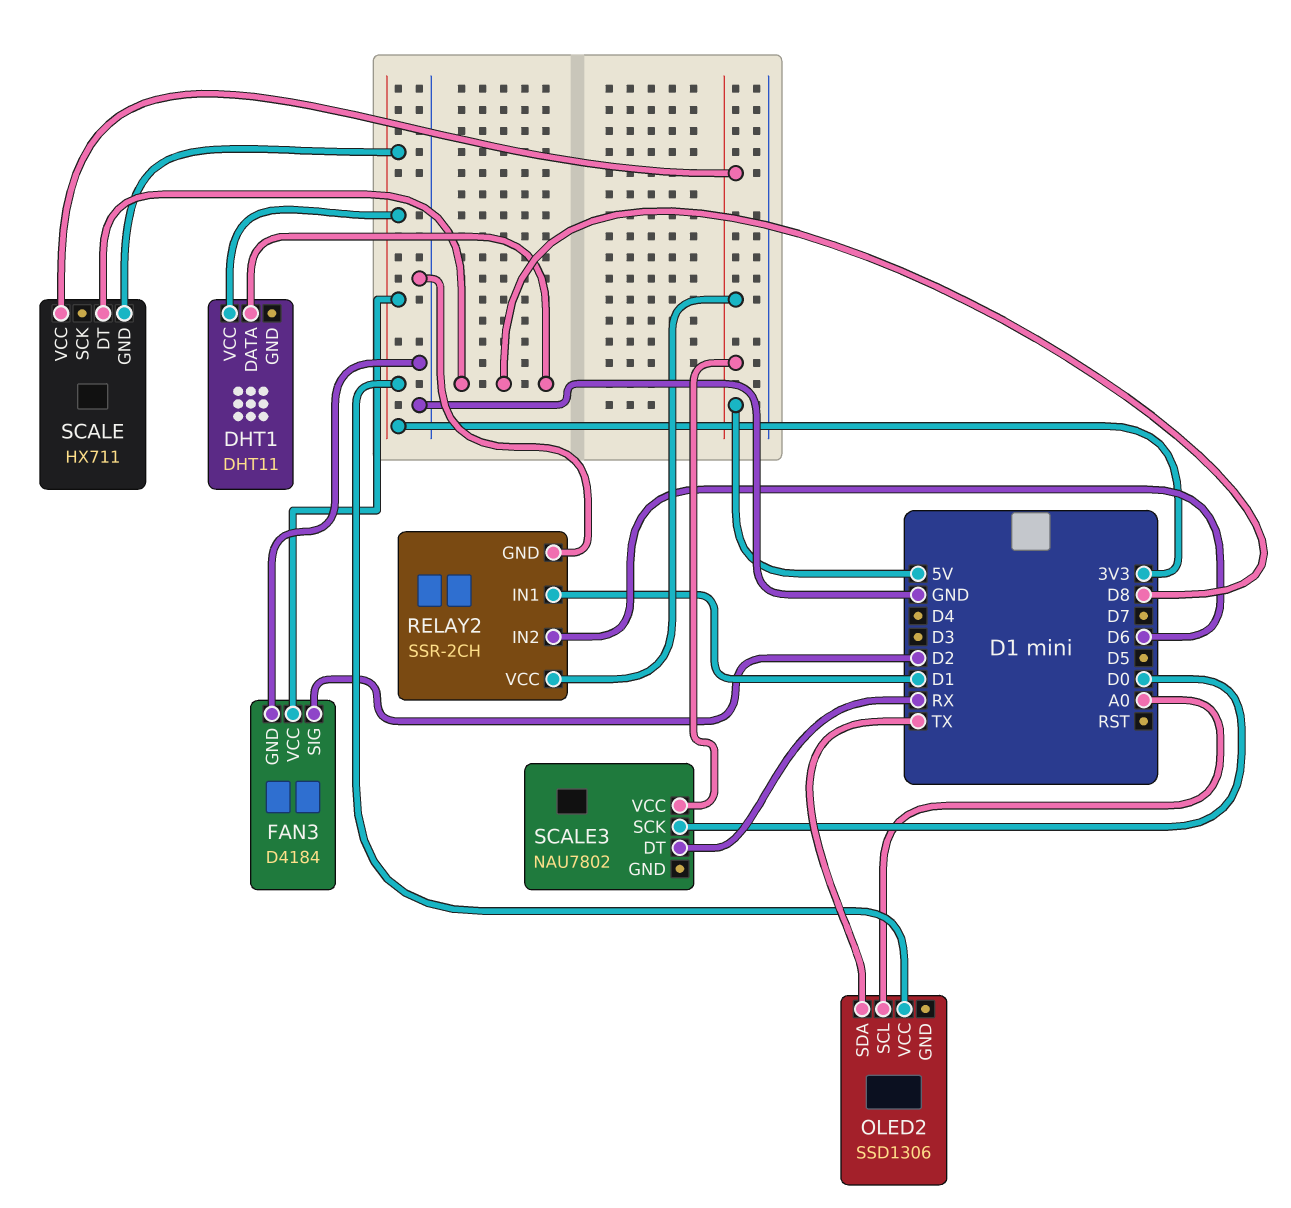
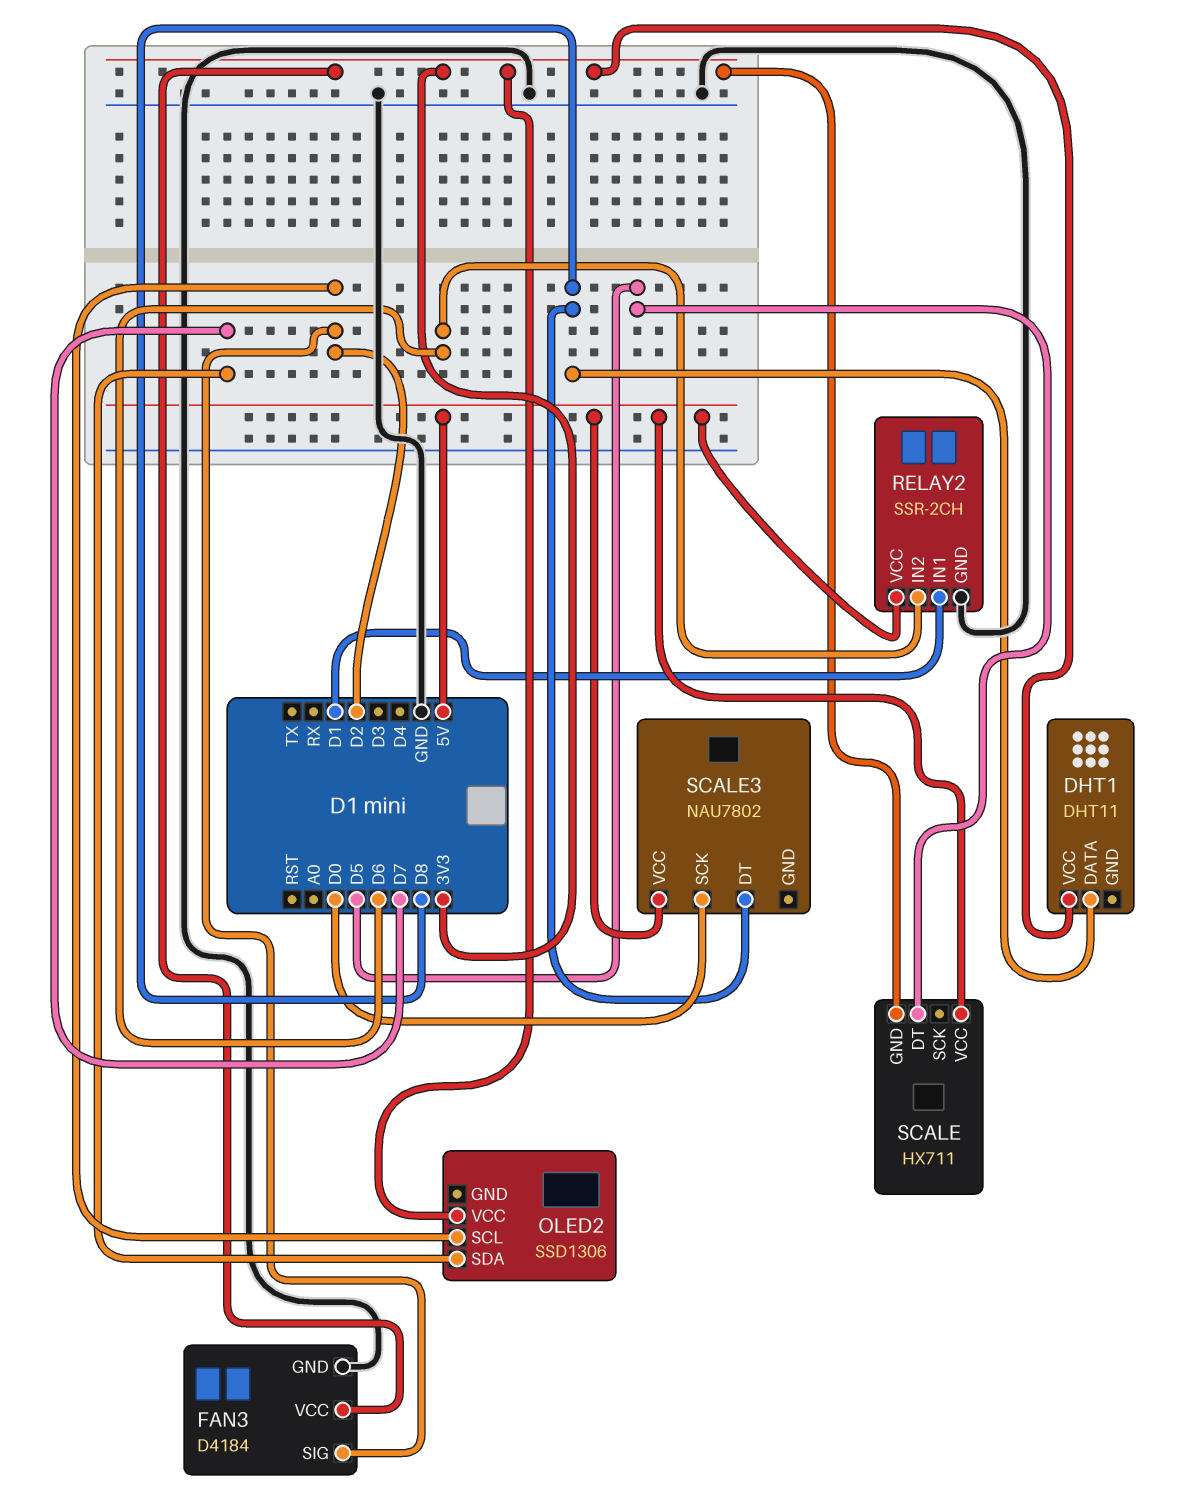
OLED2 pin SCL: A0 -> D2
OLED2 pin SDA: TX -> D7
SCALE pin DT: D8 -> D5
SCALE3 pin DT: RX -> D8

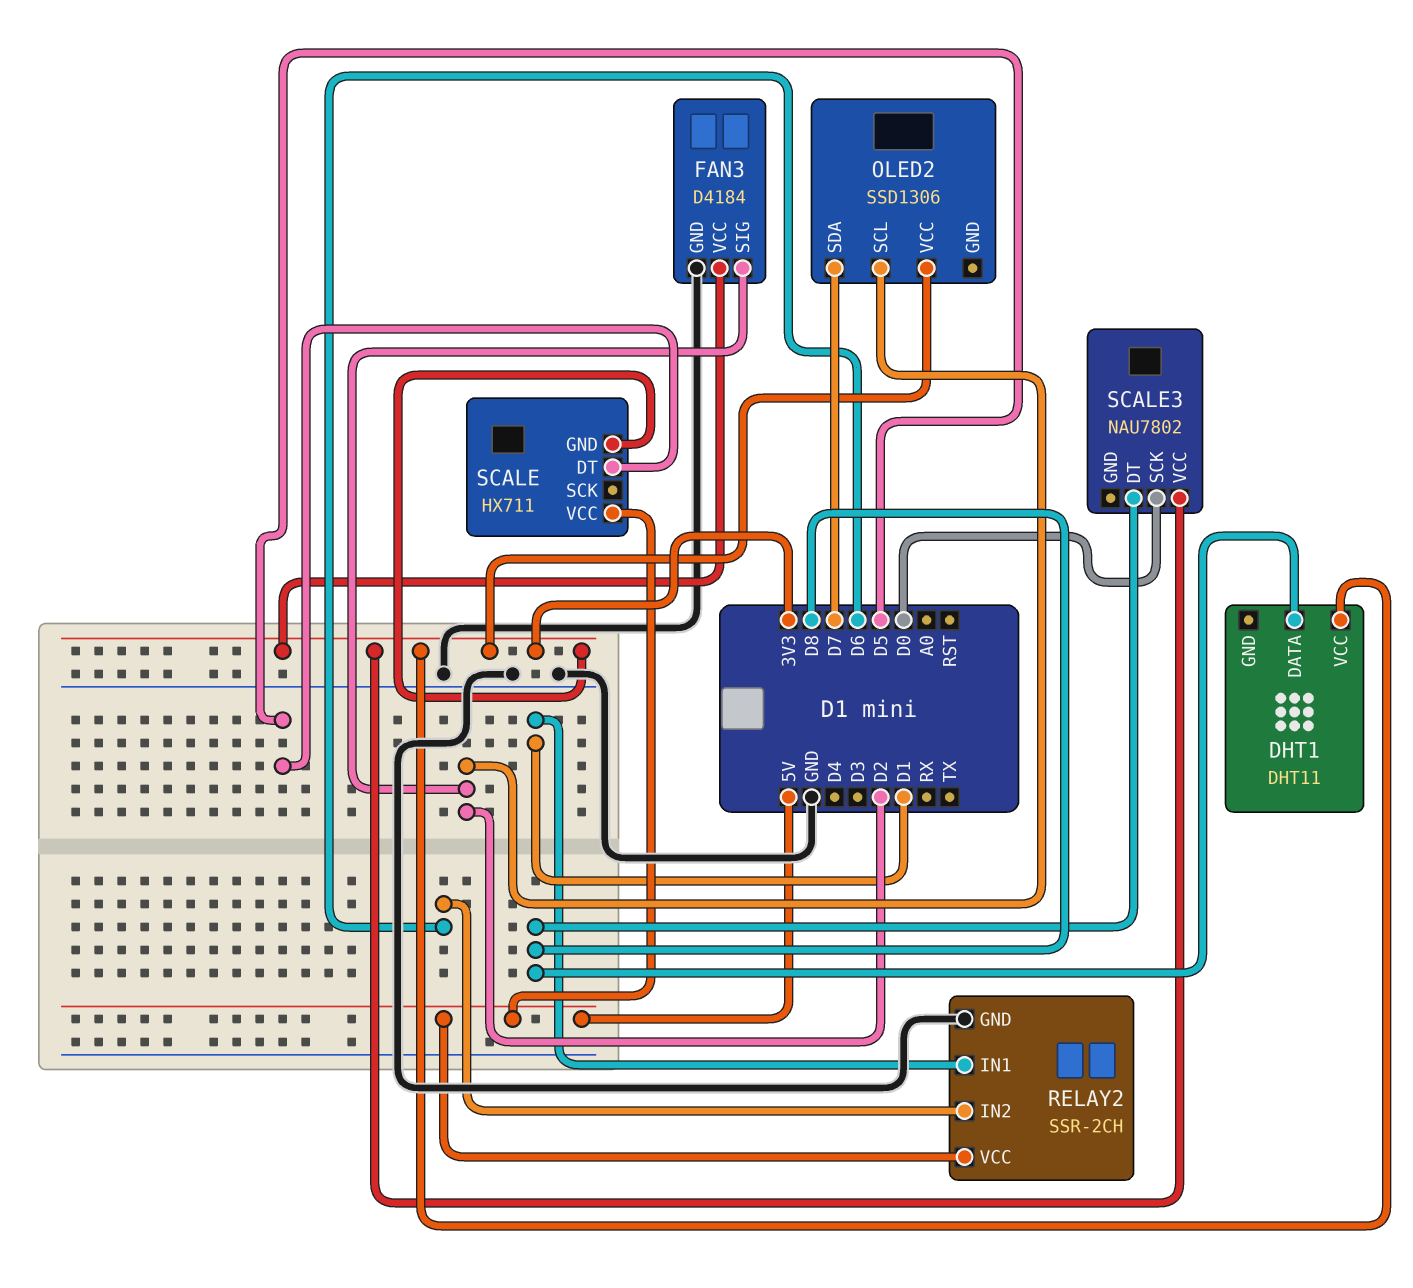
SCALE3 pin VCC: 5V -> 3V3

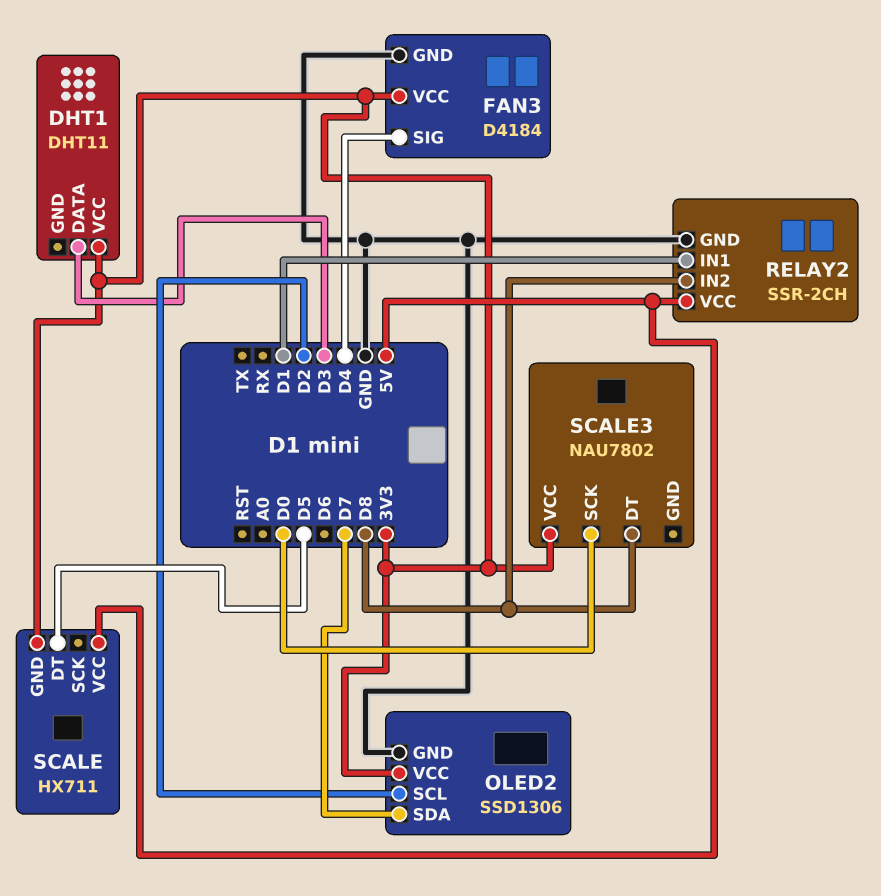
DHT1 pin DATA: D8 -> D3
FAN3 pin SIG: D2 -> D4
OLED2 pin GND: none -> GND
RELAY2 pin IN2: D6 -> D8

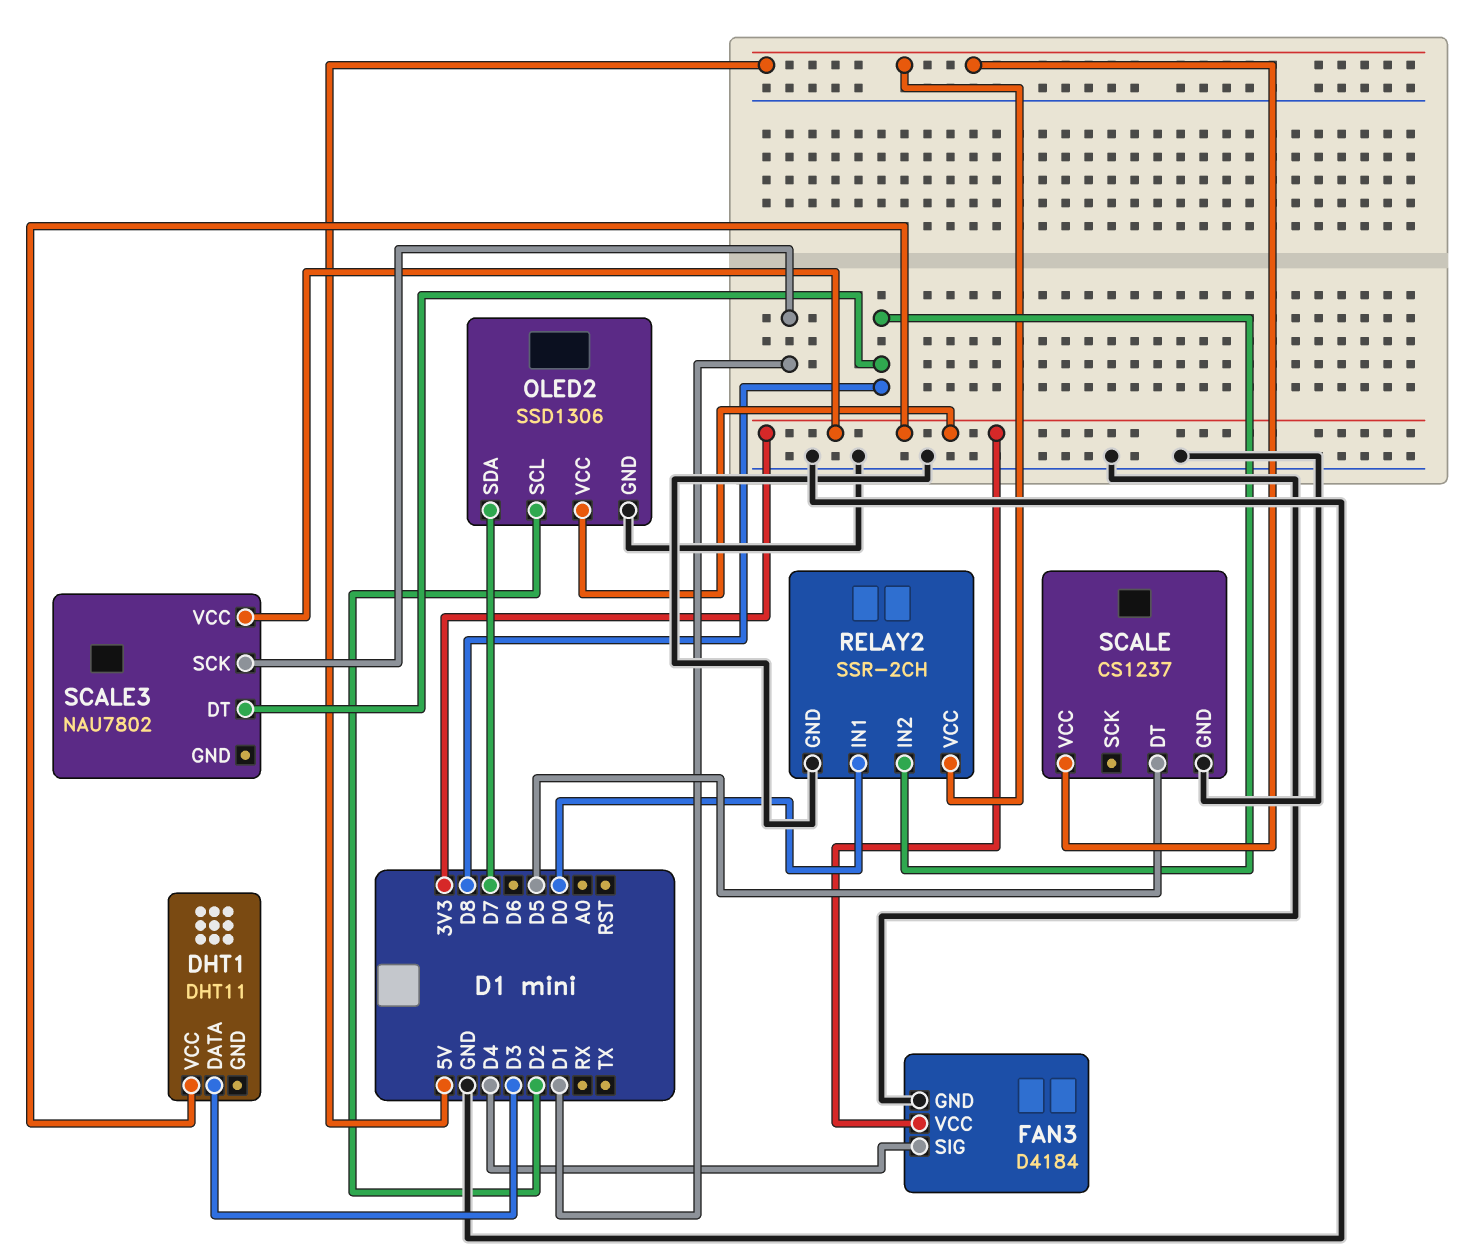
RELAY2 pin IN1: D1 -> D0
SCALE: HX711 -> CS1237
SCALE pin GND: 3V3 -> GND
SCALE3 pin SCK: D0 -> D1

